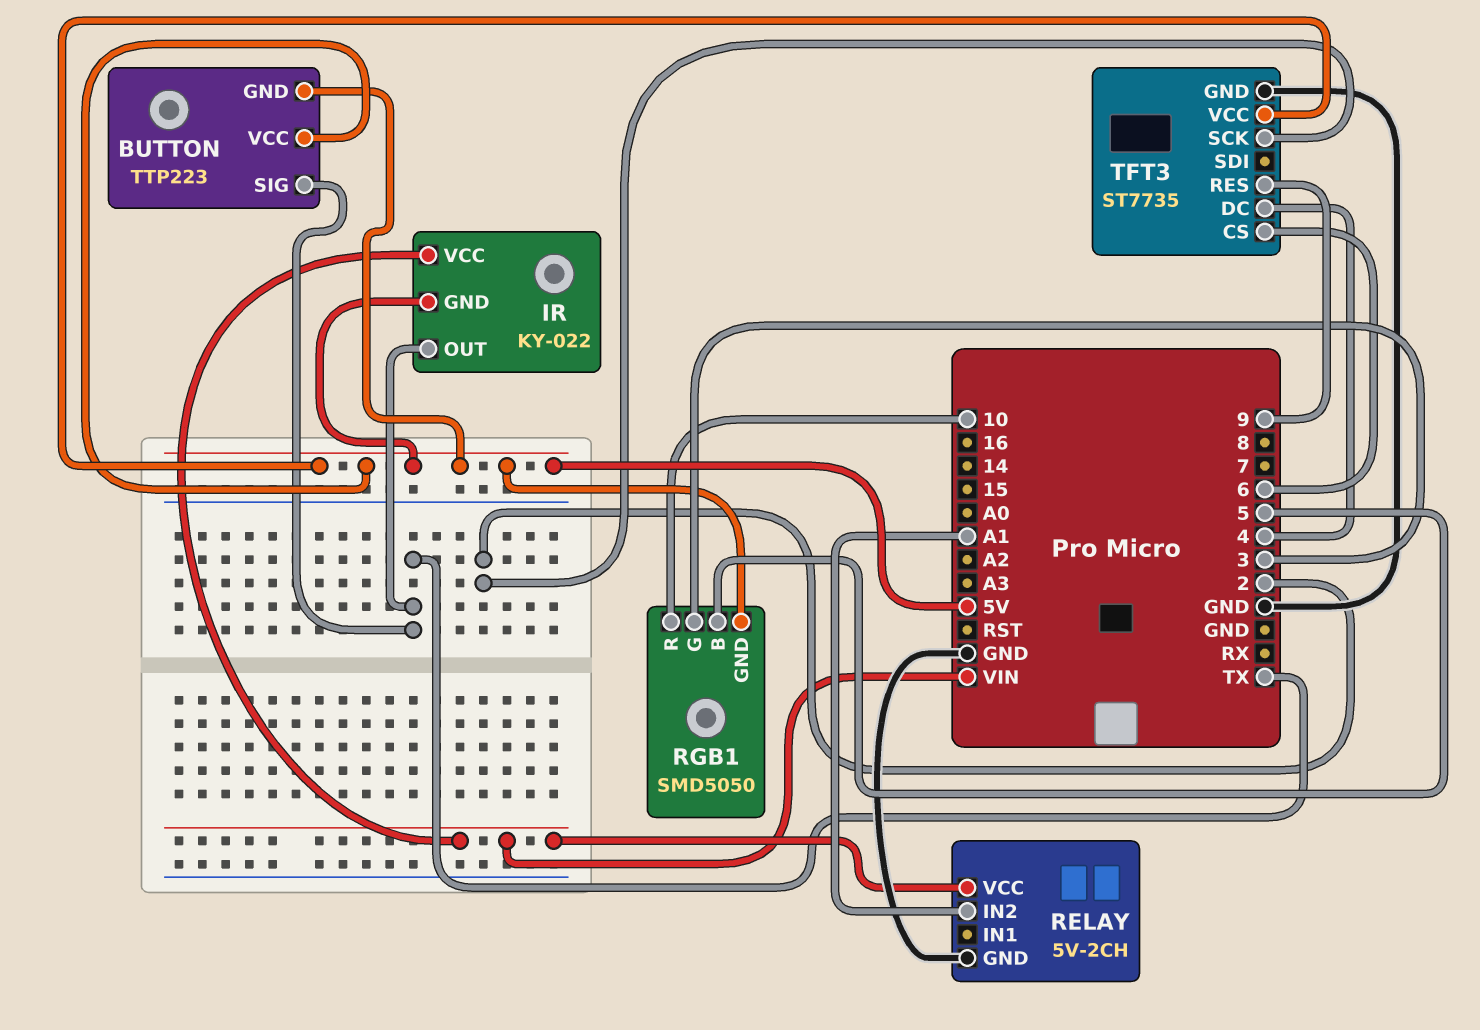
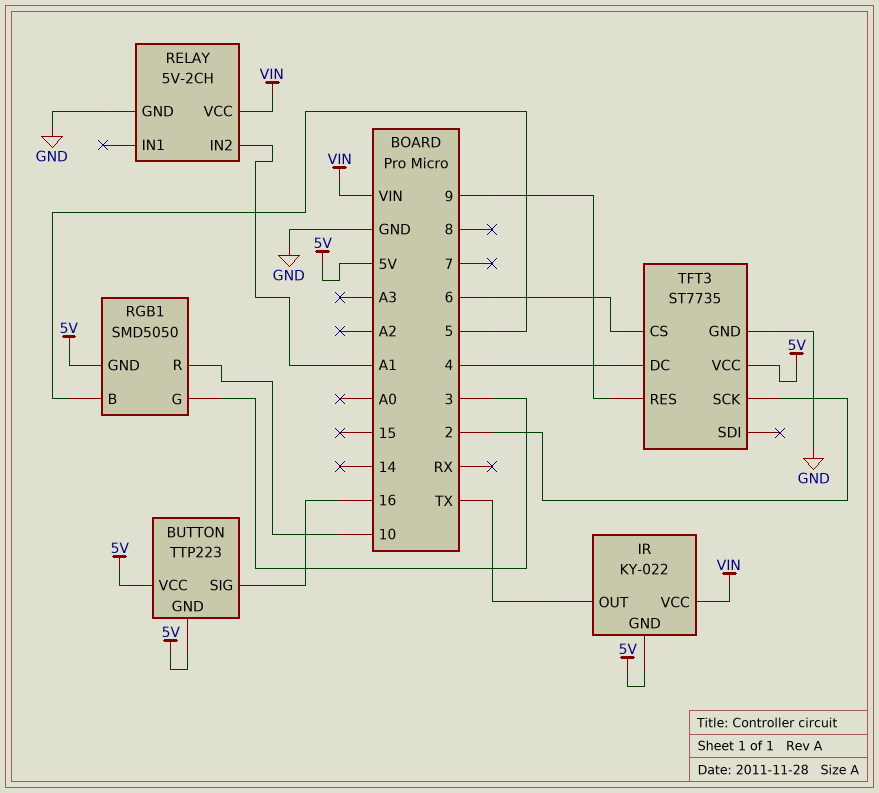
BUTTON pin SIG: TX -> 16

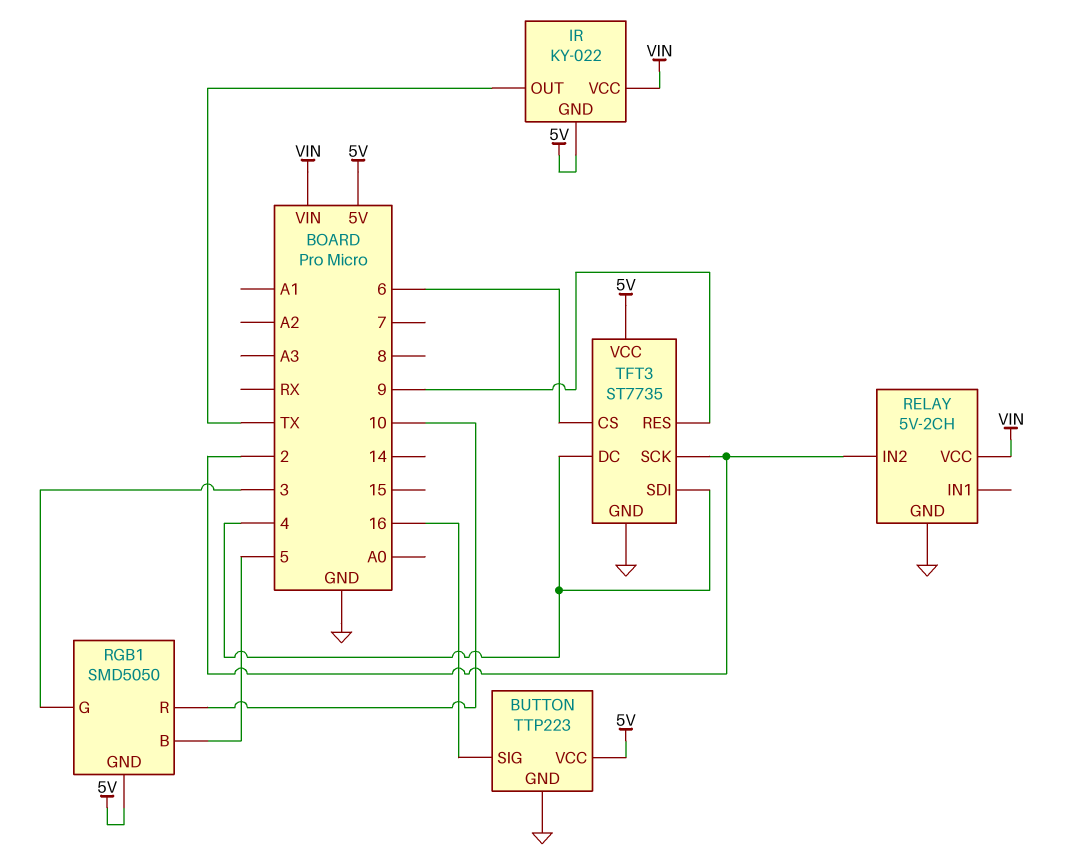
BUTTON pin GND: 5V -> GND
RELAY pin IN2: A1 -> 2
TFT3 pin SDI: none -> 4

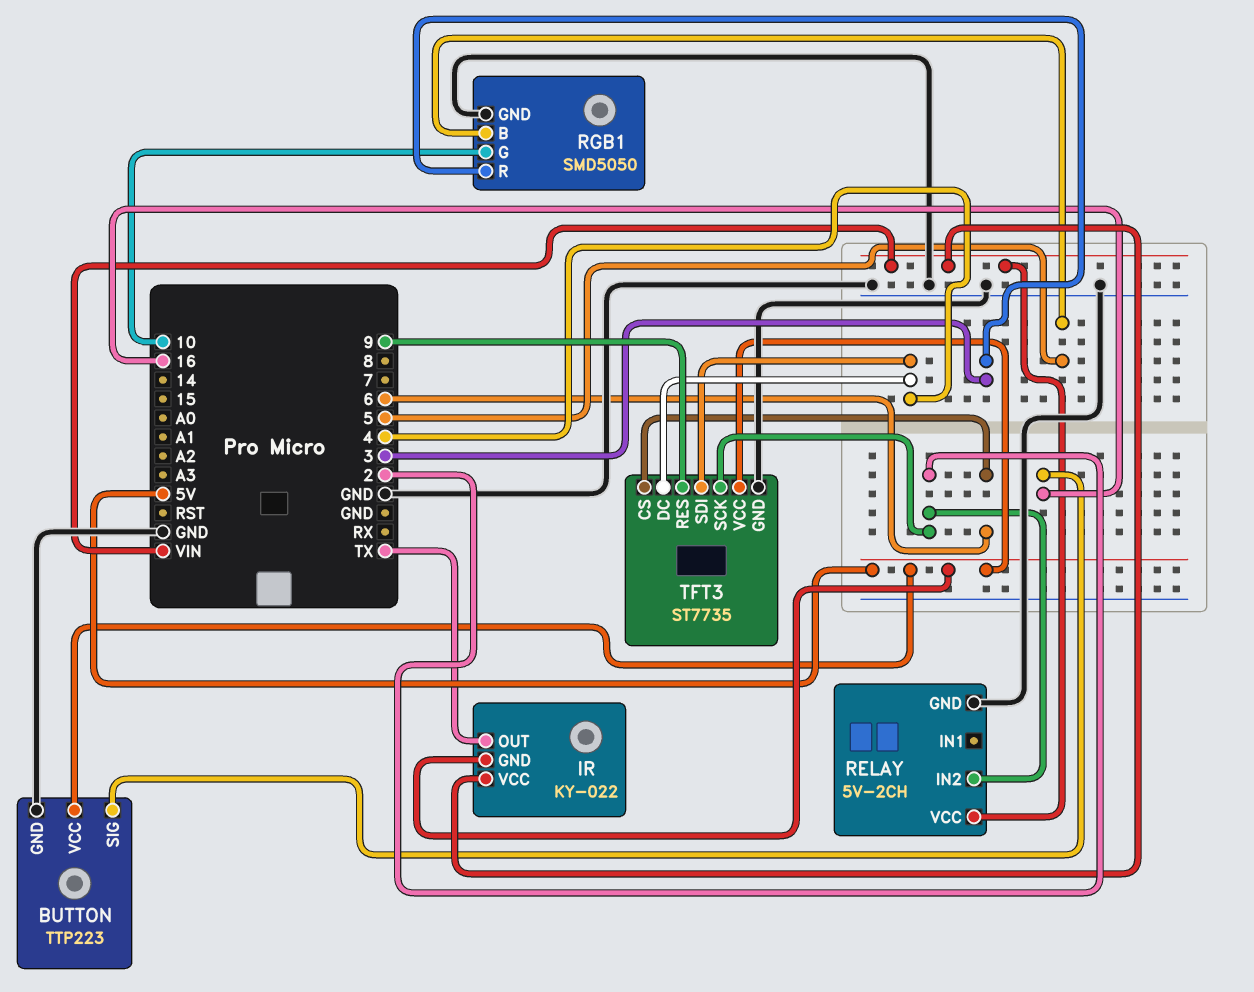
RGB1 pin G: 3 -> 10
RGB1 pin GND: 5V -> GND
RGB1 pin R: 10 -> 3

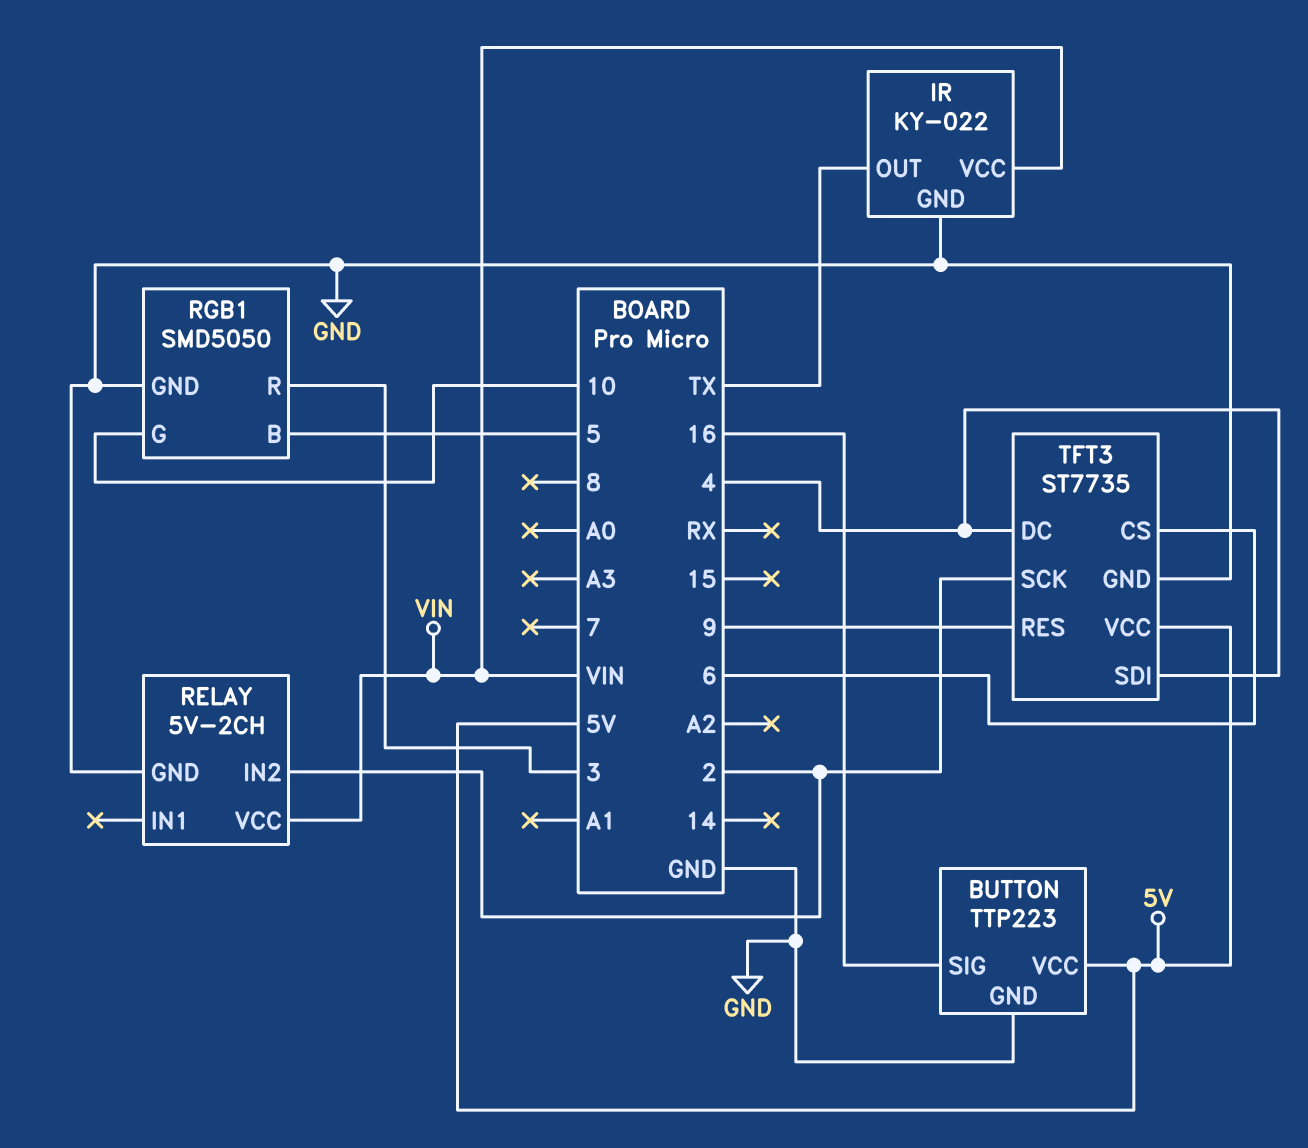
IR pin GND: 5V -> GND

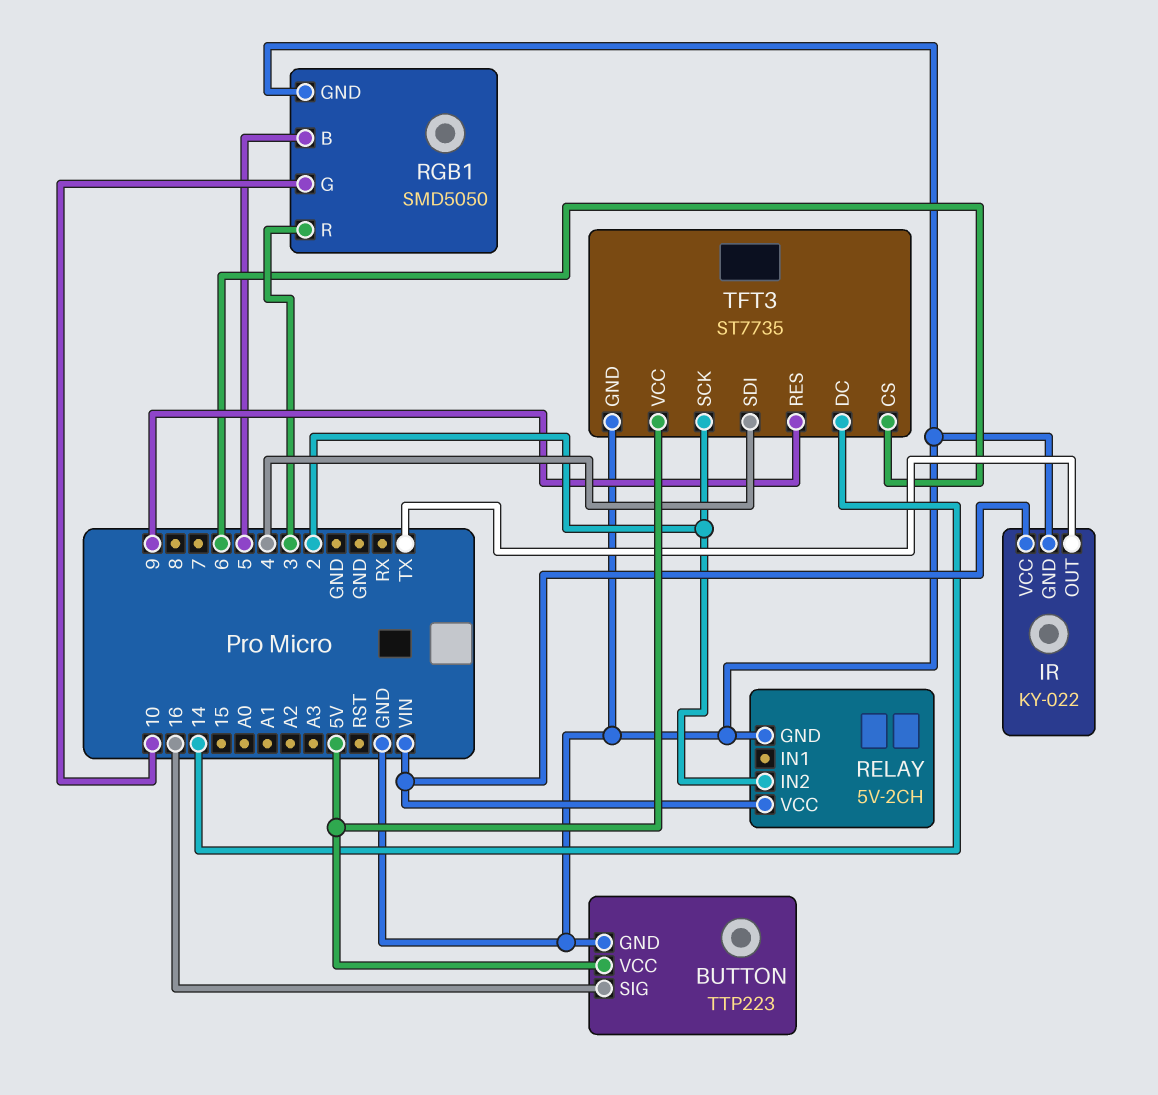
TFT3 pin DC: 4 -> 14

